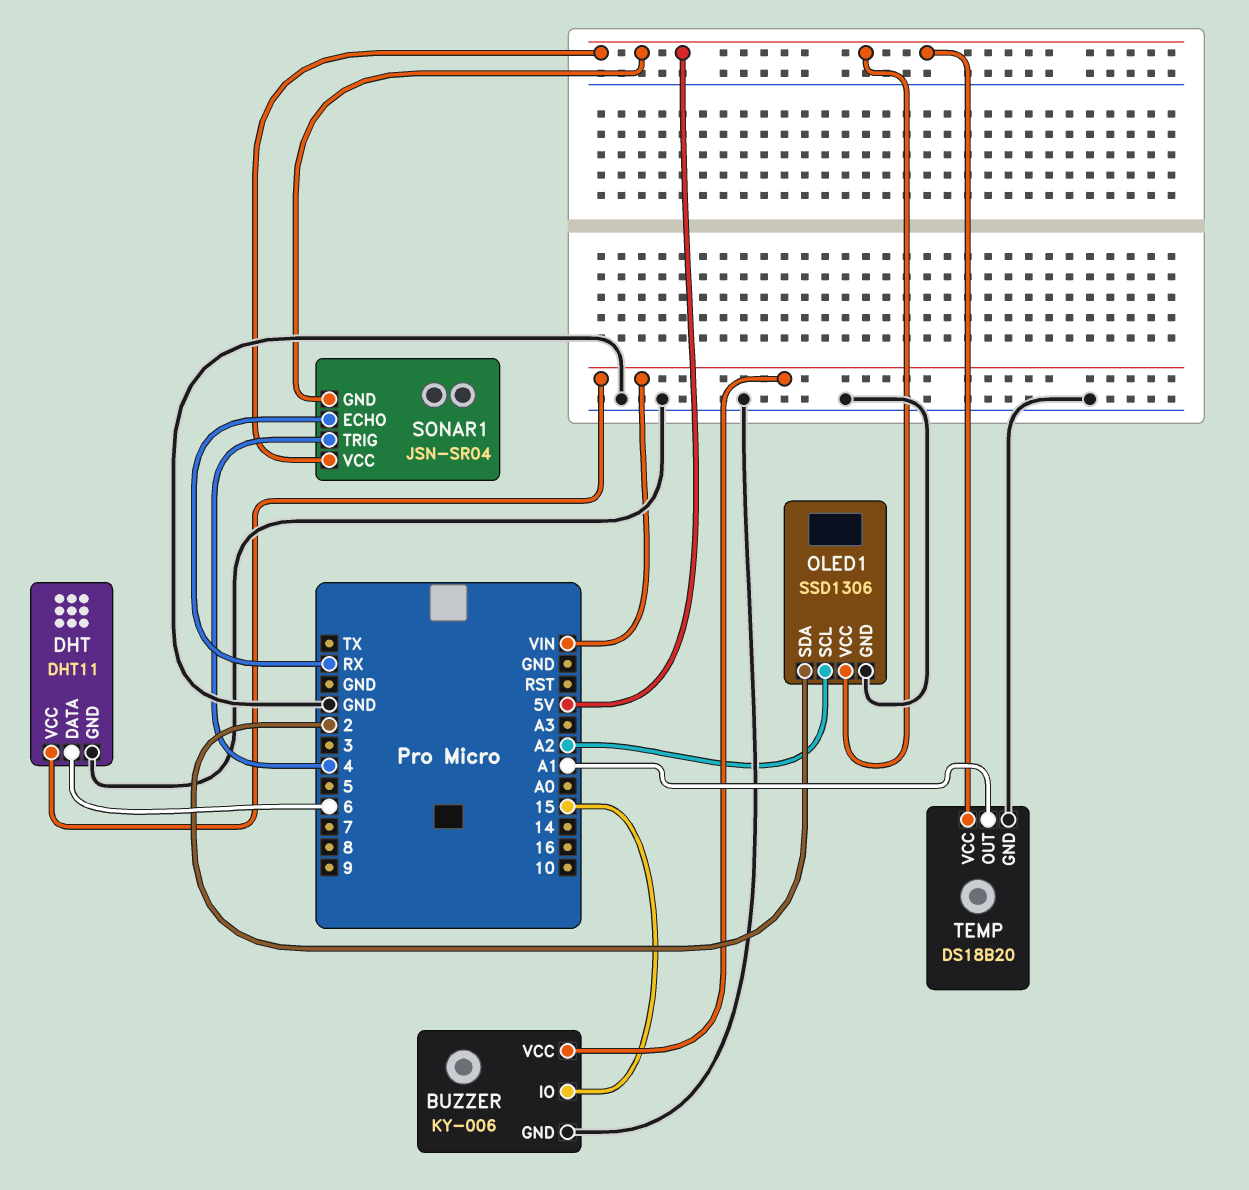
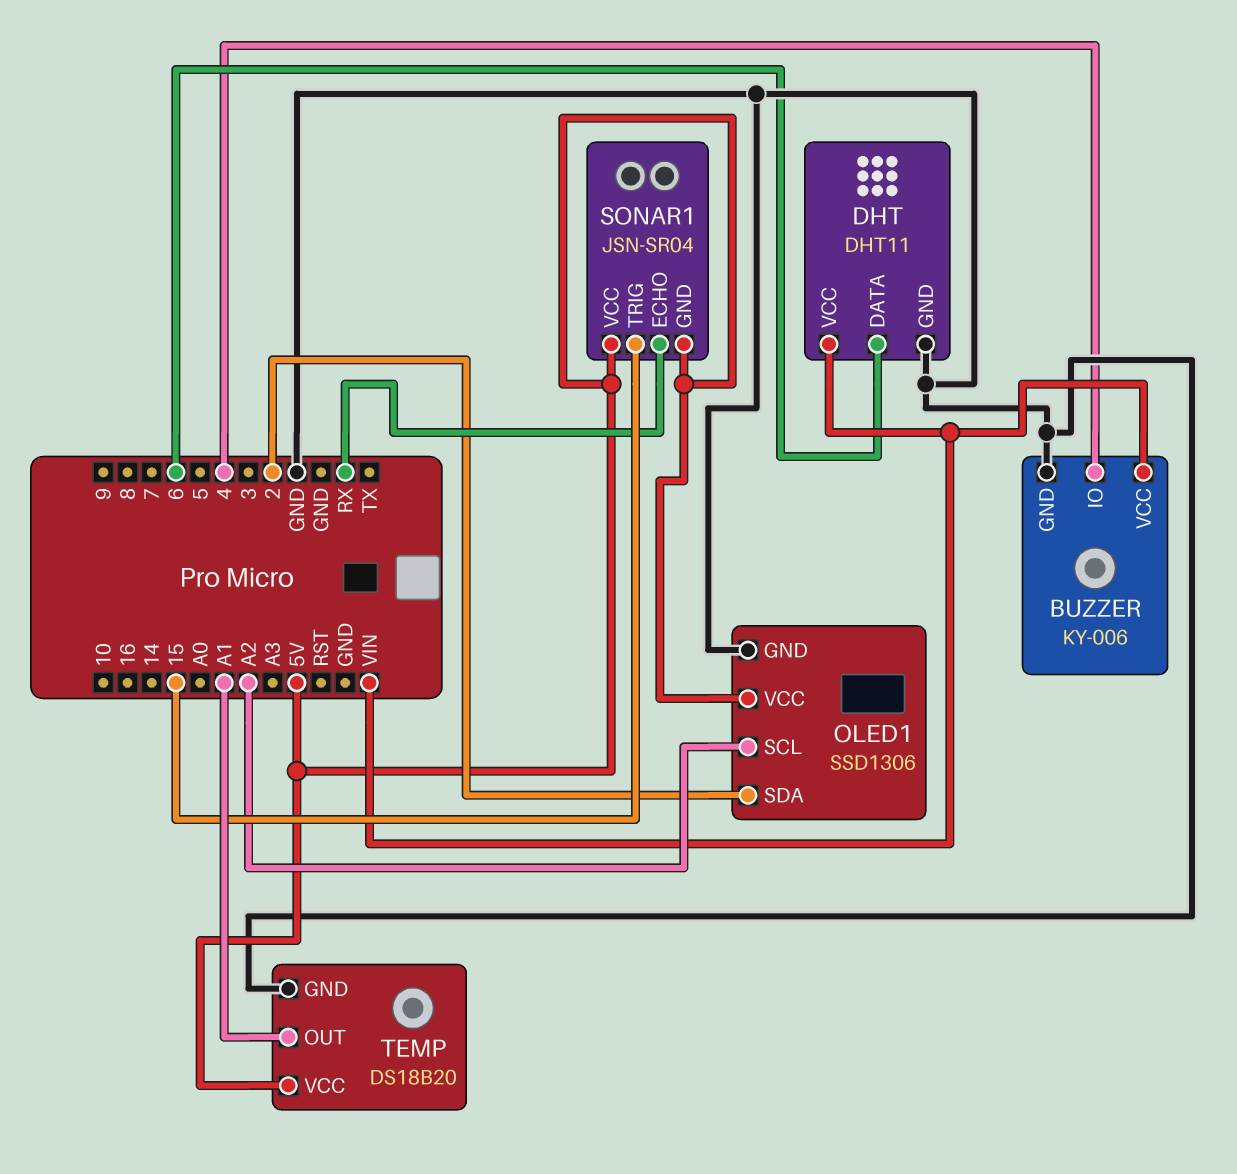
BUZZER pin IO: 15 -> 4
SONAR1 pin TRIG: 4 -> 15

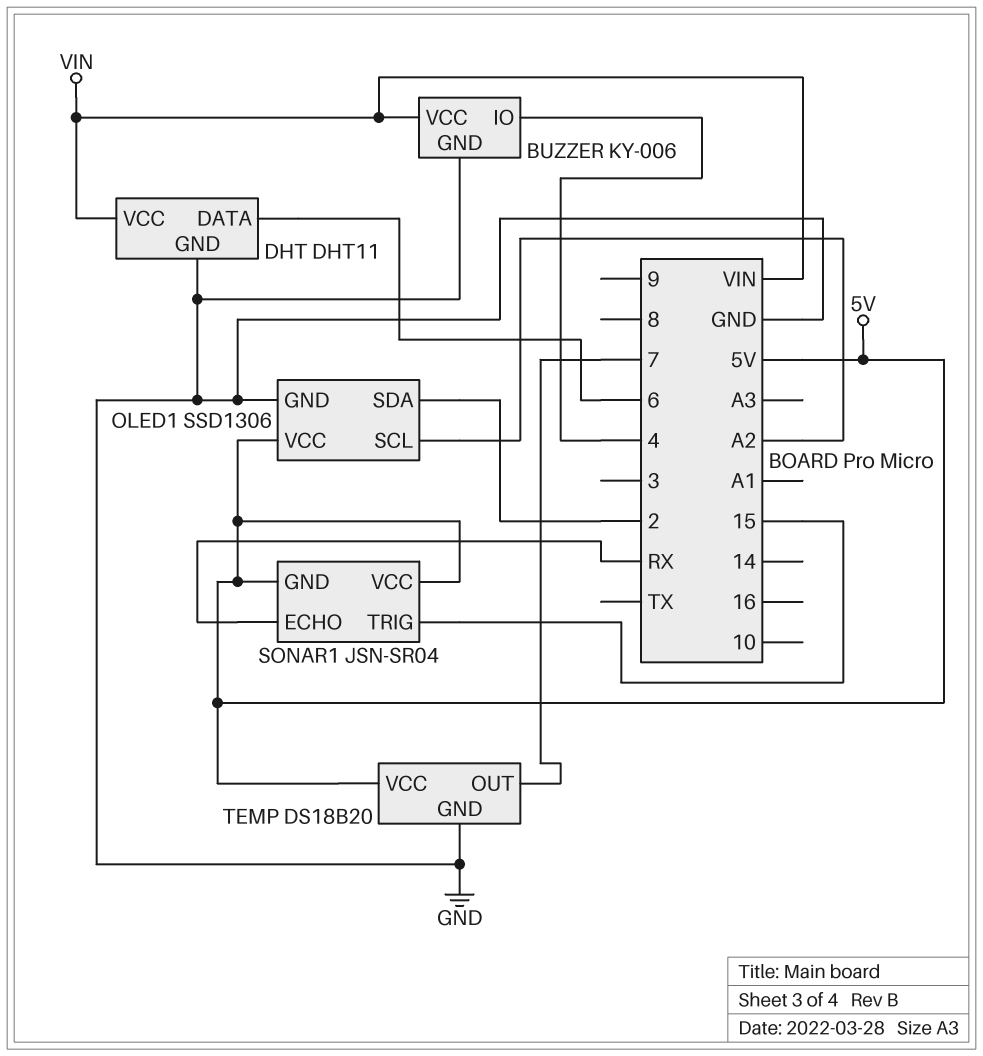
TEMP pin OUT: A1 -> 7

